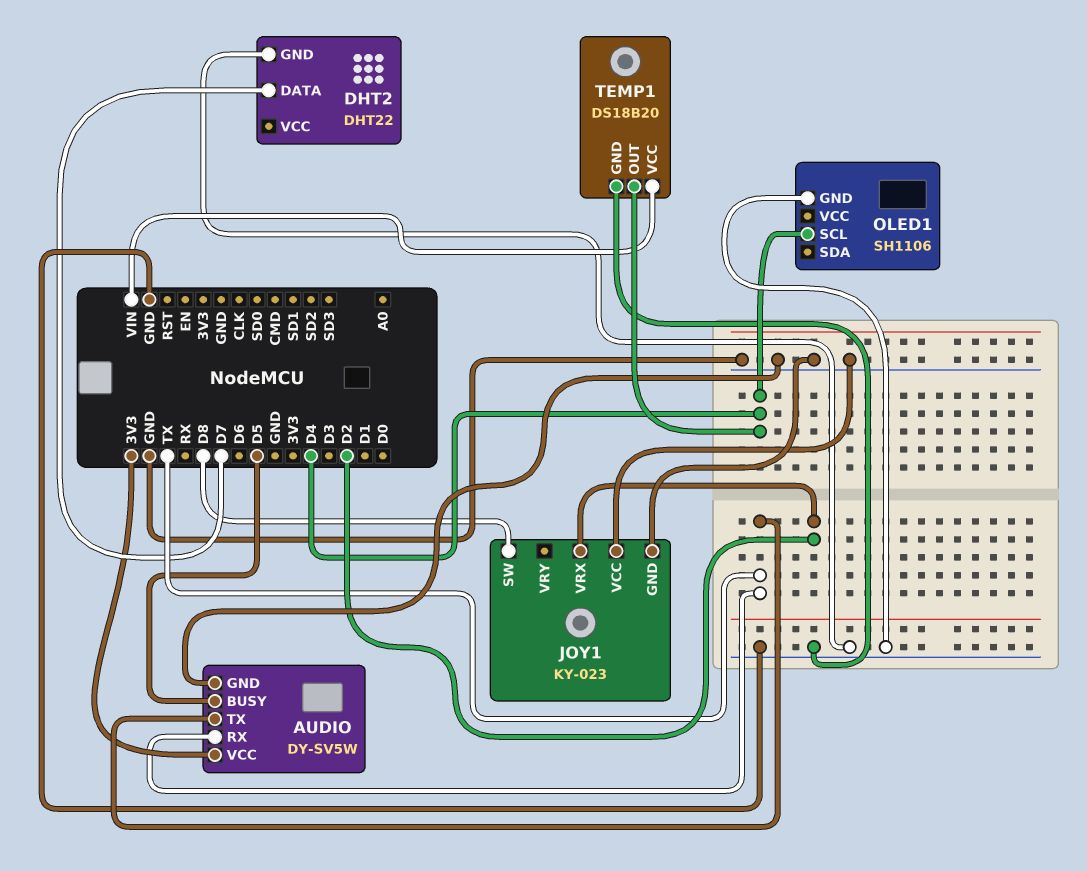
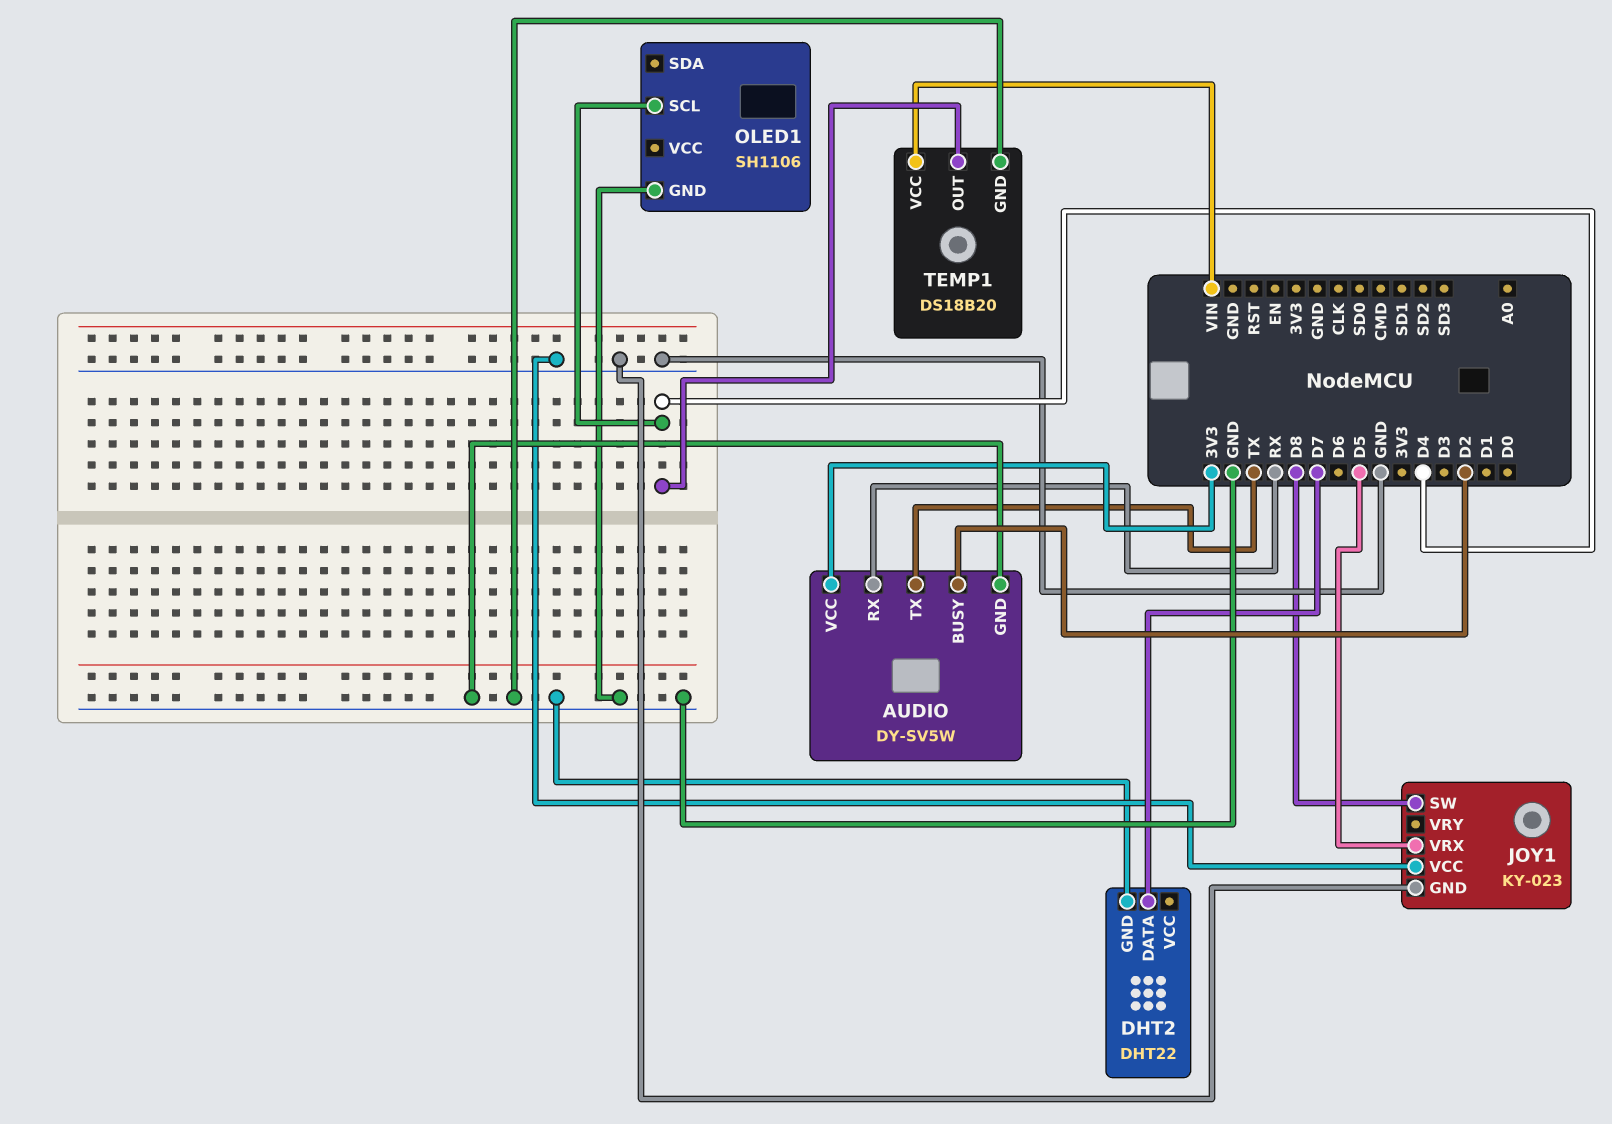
AUDIO pin BUSY: D5 -> D2
AUDIO pin RX: TX -> RX
JOY1 pin VRX: D2 -> D5

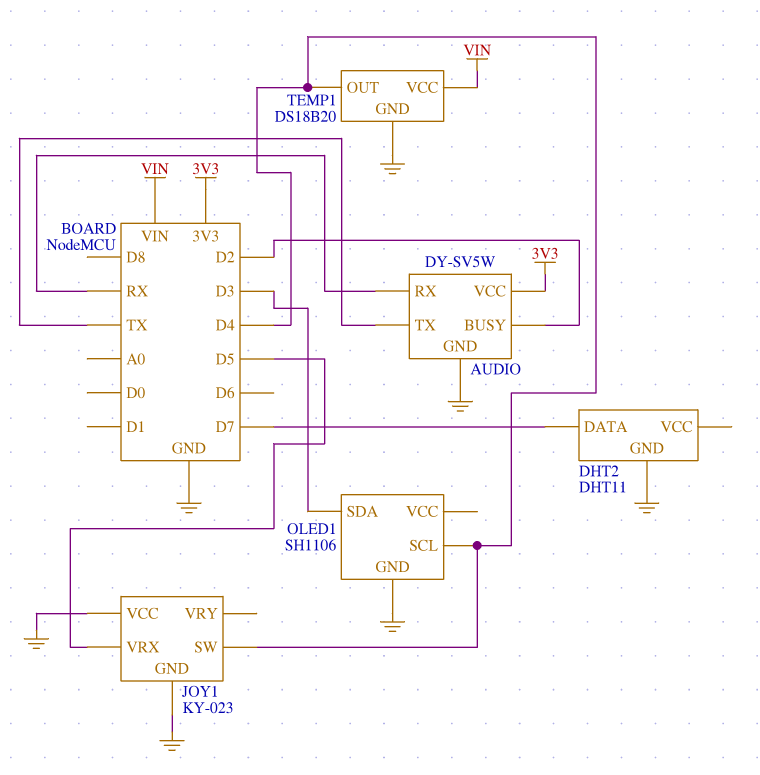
DHT2: DHT22 -> DHT11
JOY1 pin SW: D8 -> D4
OLED1 pin SDA: none -> D3

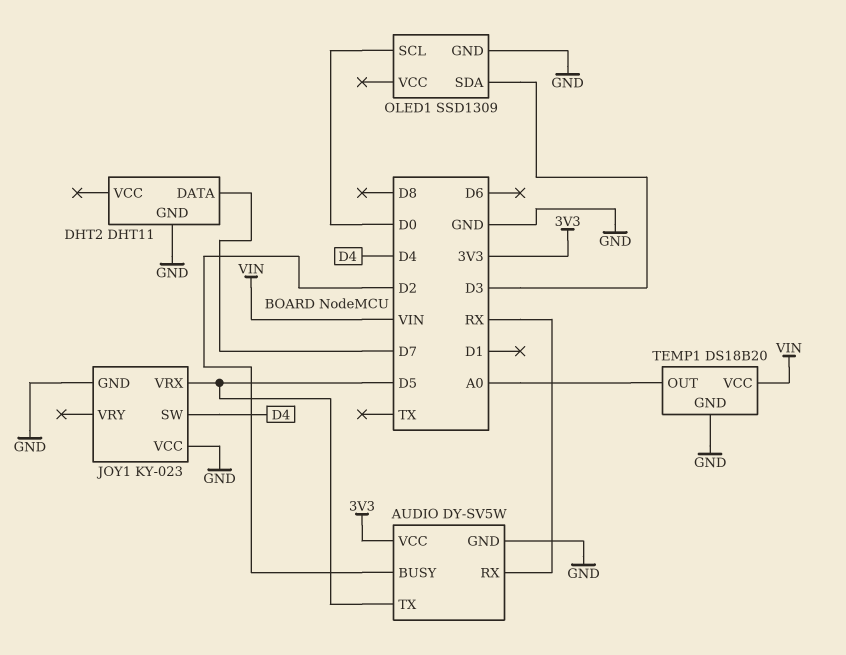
AUDIO pin TX: TX -> D5
OLED1: SH1106 -> SSD1309
OLED1 pin SCL: D4 -> D0
TEMP1 pin OUT: D4 -> A0

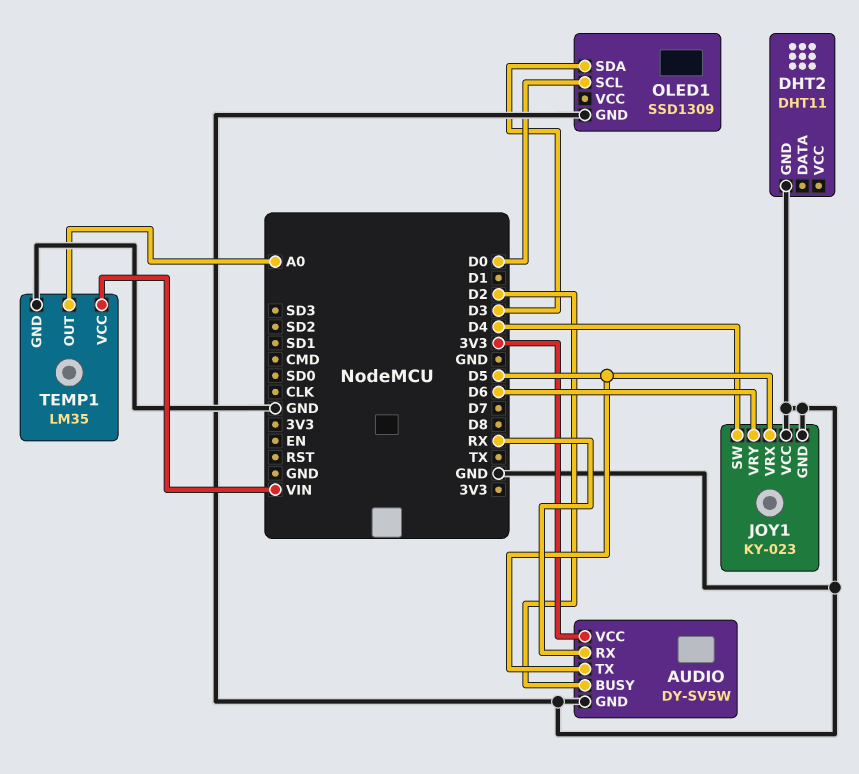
DHT2 pin DATA: D7 -> none
JOY1 pin VRY: none -> D6
TEMP1: DS18B20 -> LM35

